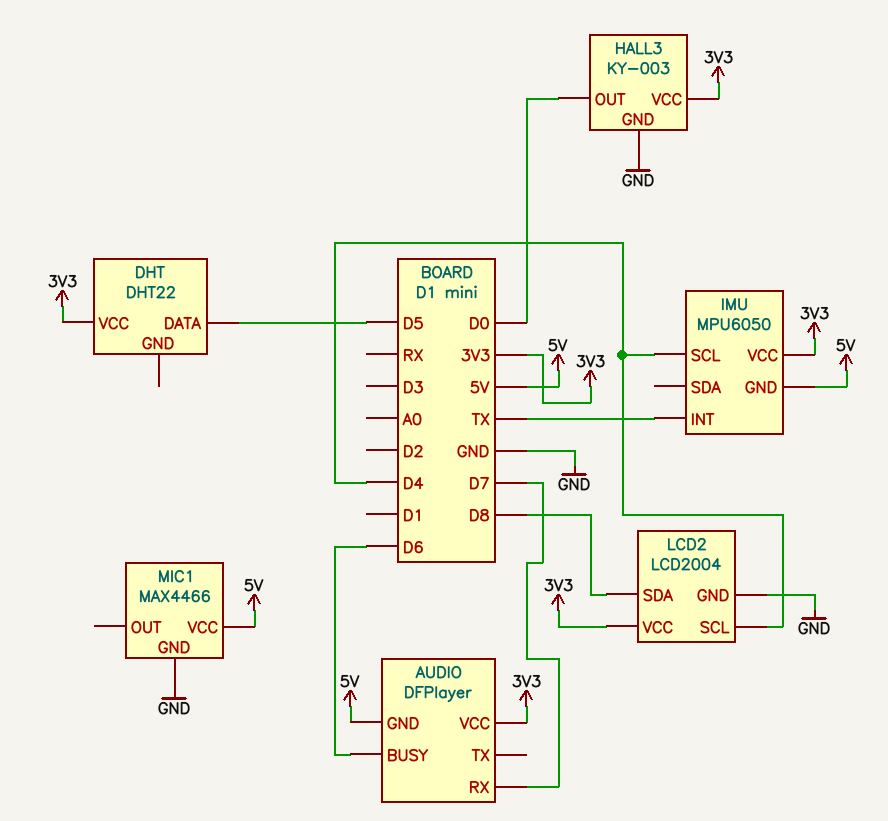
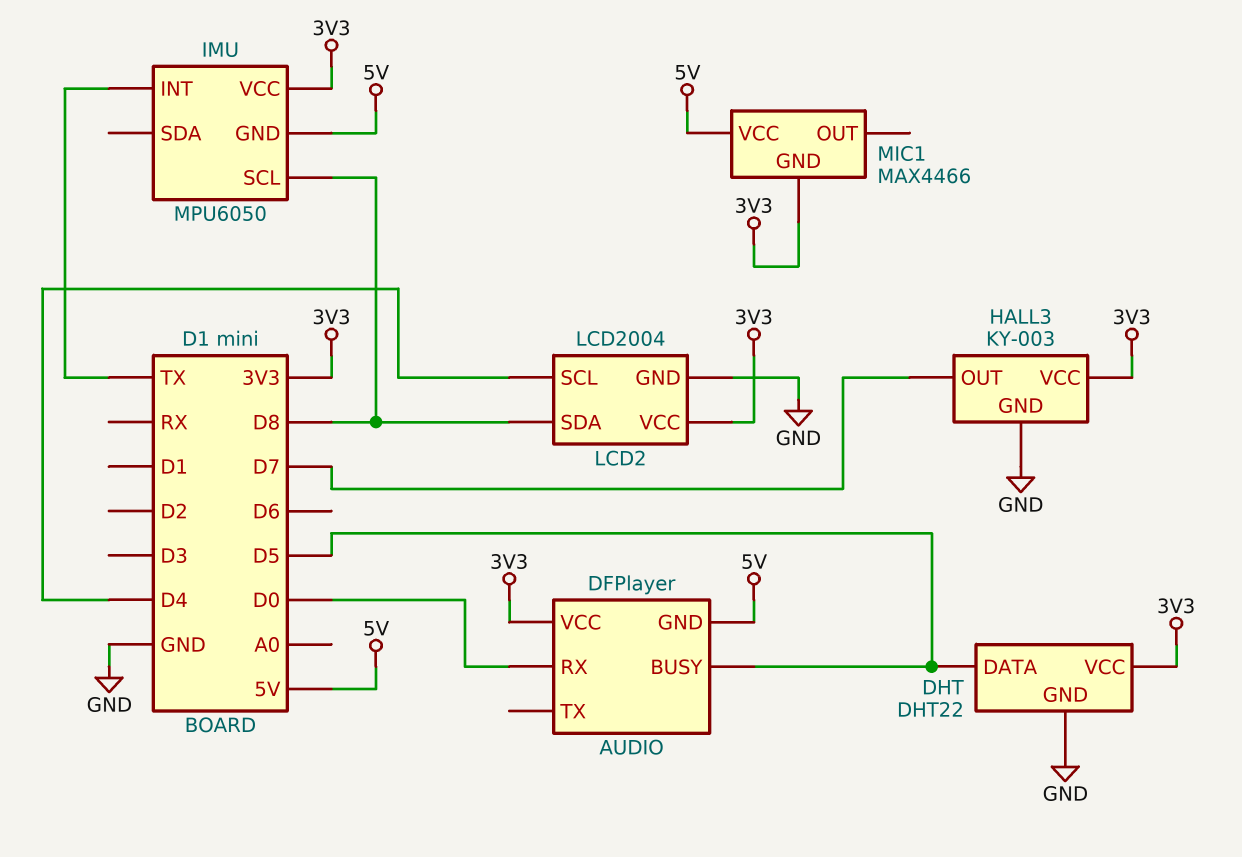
AUDIO pin BUSY: D6 -> D5
AUDIO pin RX: D7 -> D0
DHT pin GND: none -> GND
HALL3 pin OUT: D0 -> D7
IMU pin SCL: D4 -> D8
MIC1 pin GND: GND -> 3V3

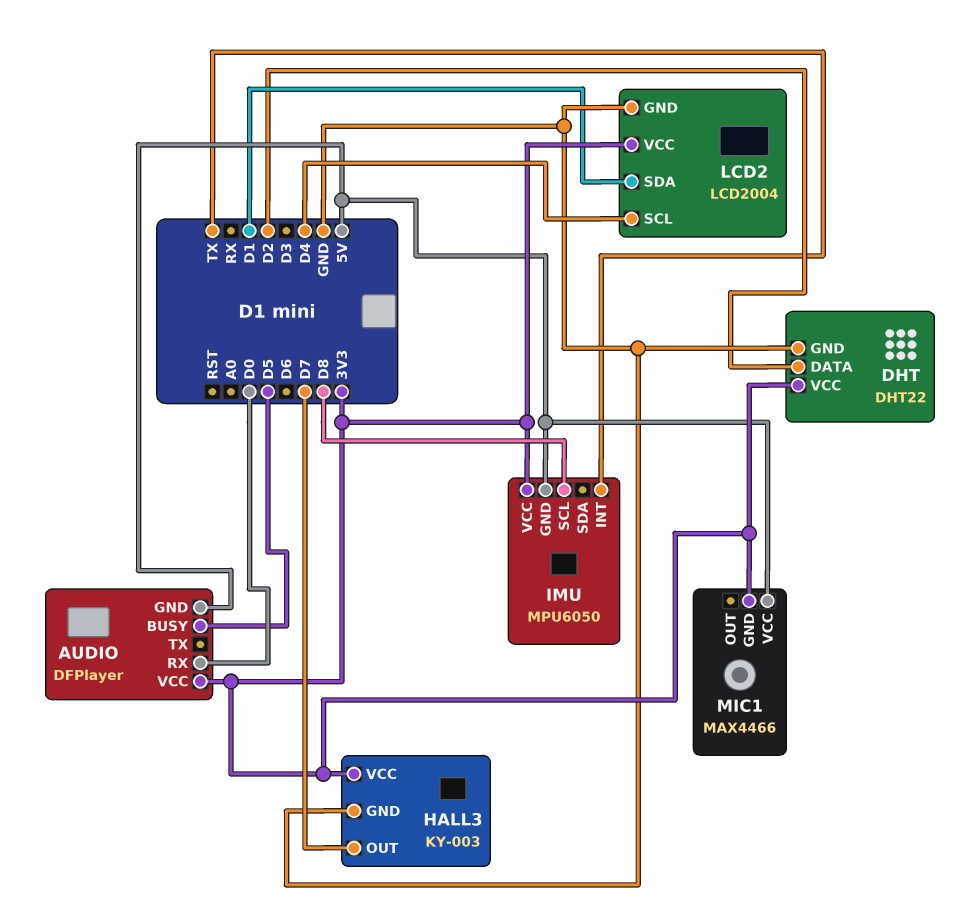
DHT pin DATA: D5 -> D2
LCD2 pin SDA: D8 -> D1

